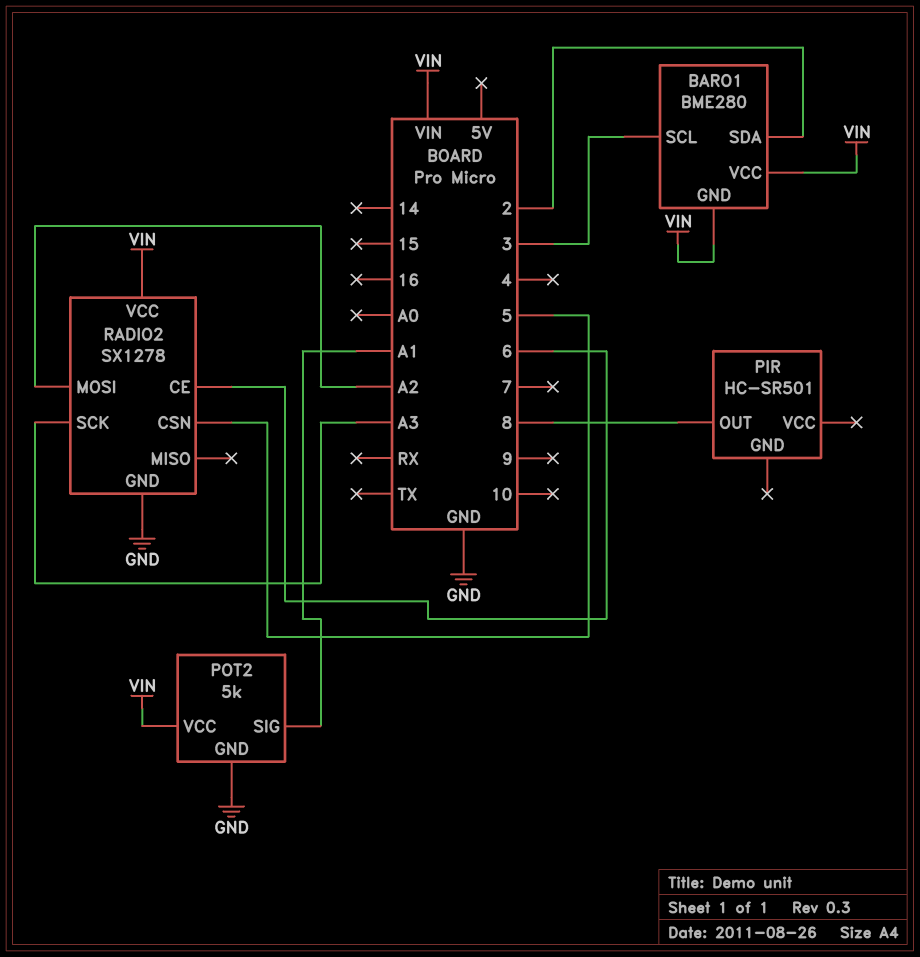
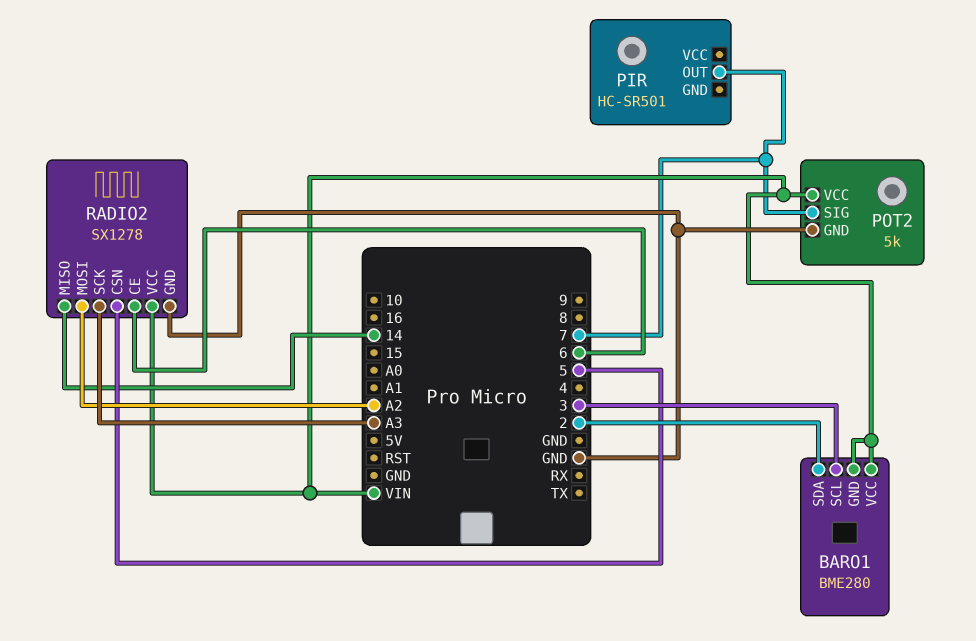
PIR pin OUT: 8 -> 7
POT2 pin SIG: A1 -> 7
RADIO2 pin MISO: none -> 14

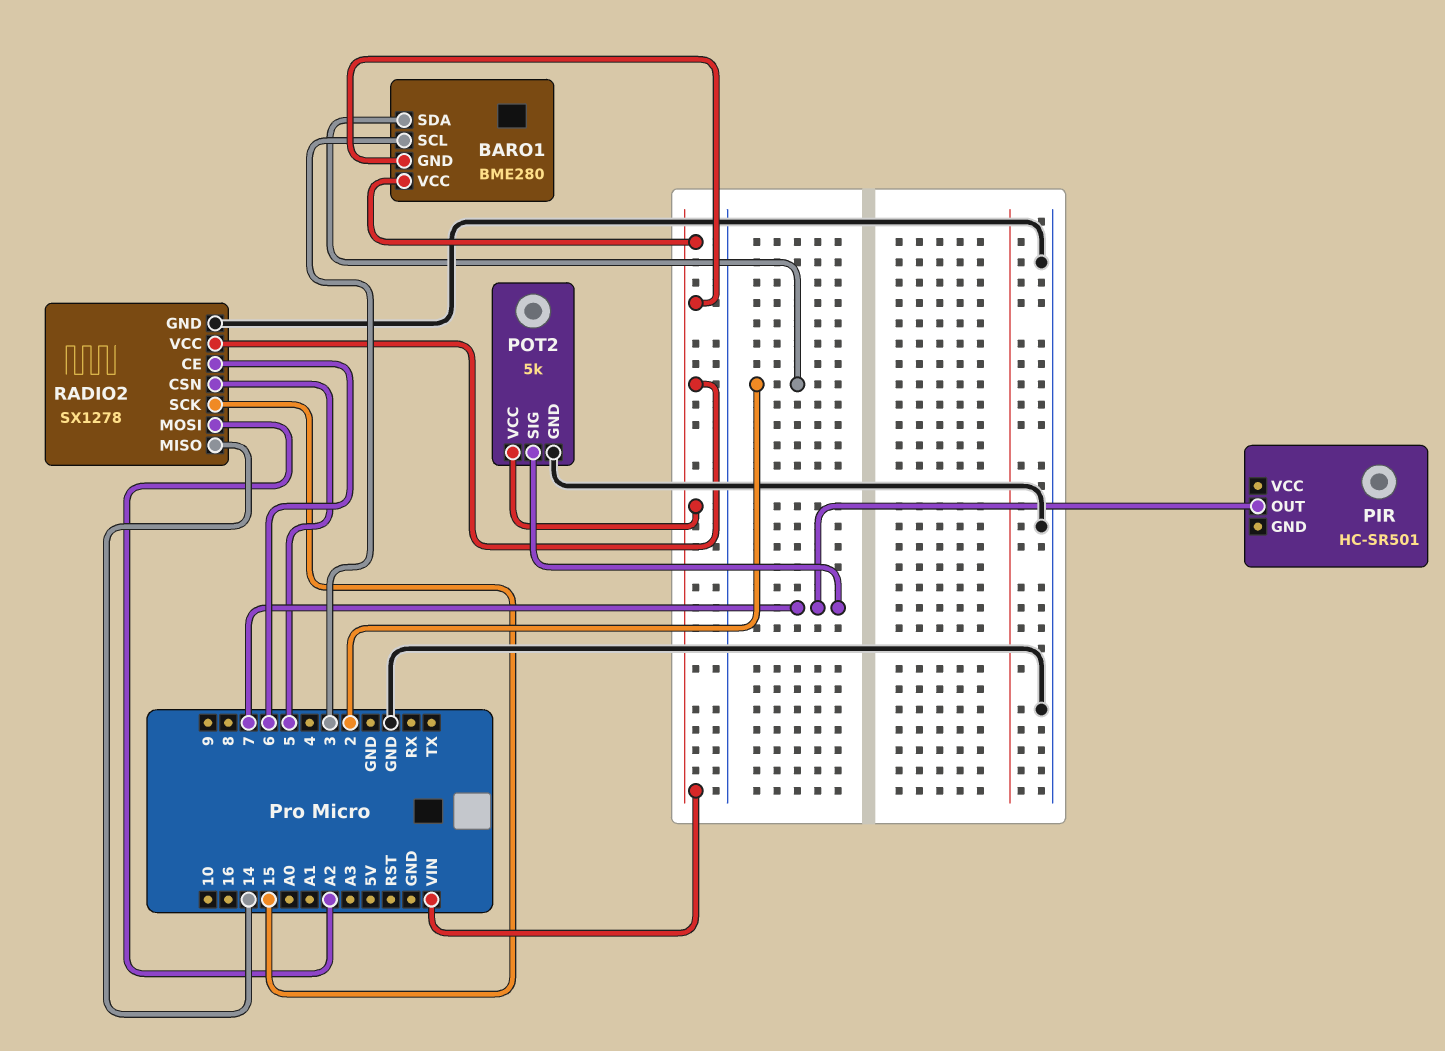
RADIO2 pin SCK: A3 -> 15

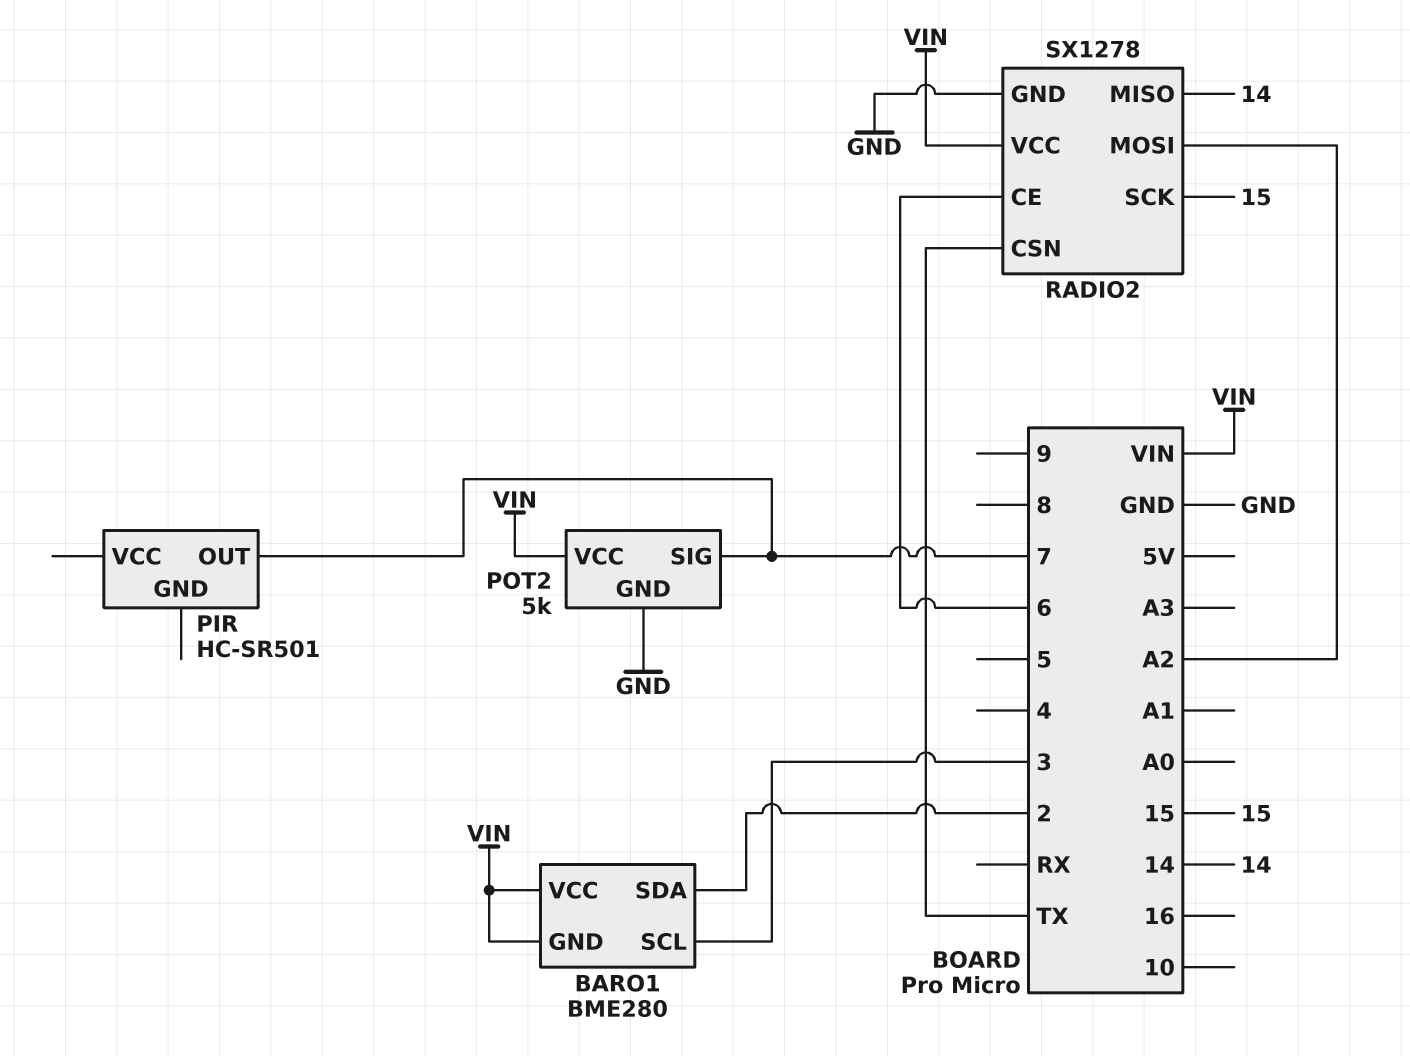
RADIO2 pin CSN: 5 -> TX

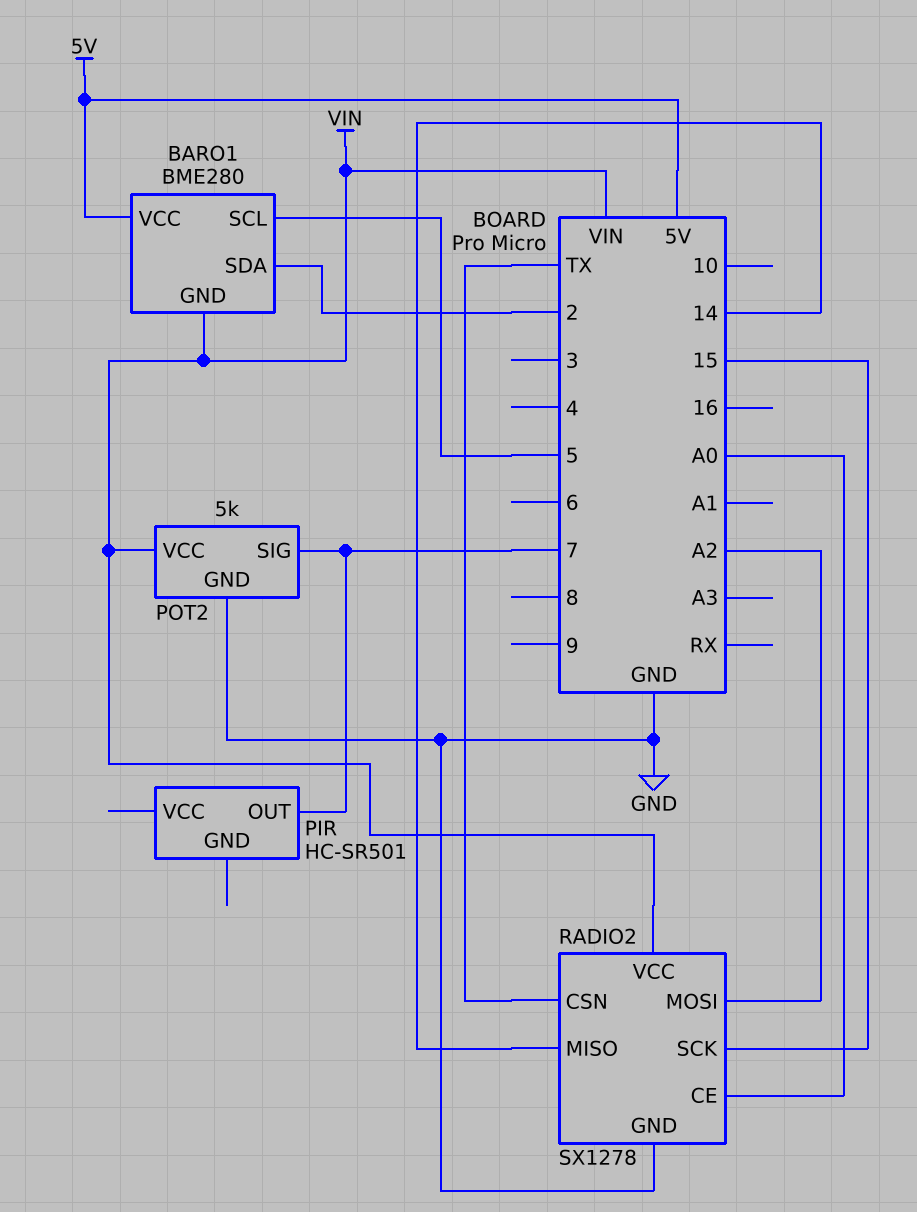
BARO1 pin SCL: 3 -> 5
BARO1 pin VCC: VIN -> 5V
RADIO2 pin CE: 6 -> A0

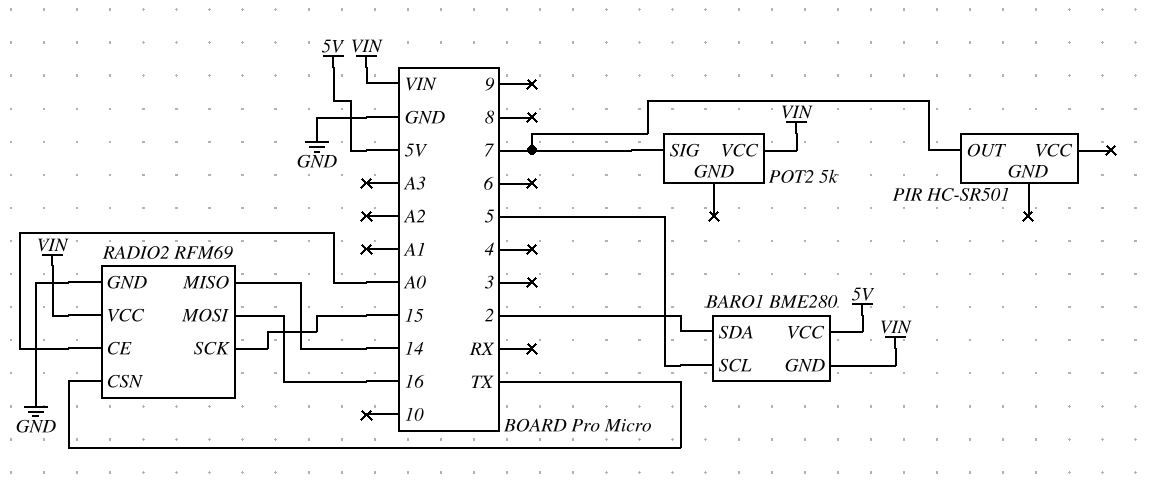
POT2 pin GND: GND -> none
RADIO2: SX1278 -> RFM69
RADIO2 pin MOSI: A2 -> 16

